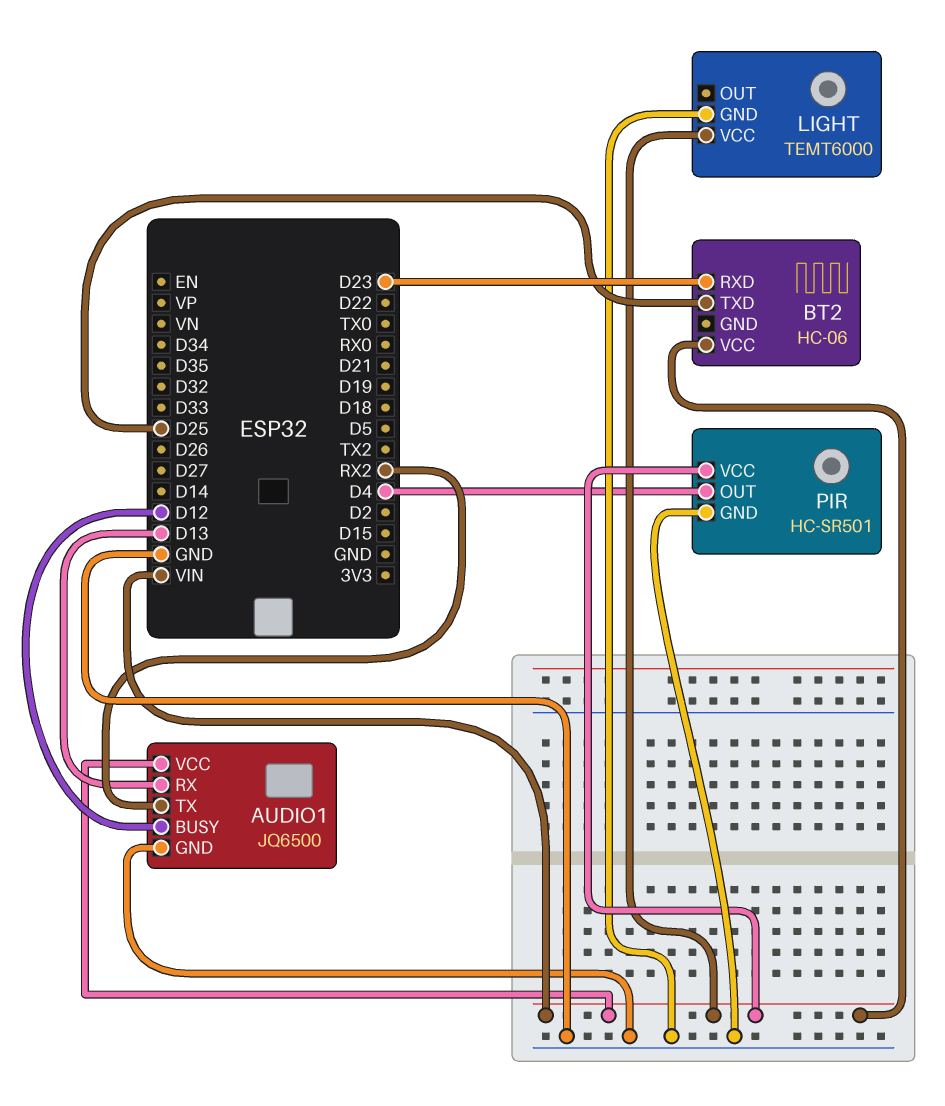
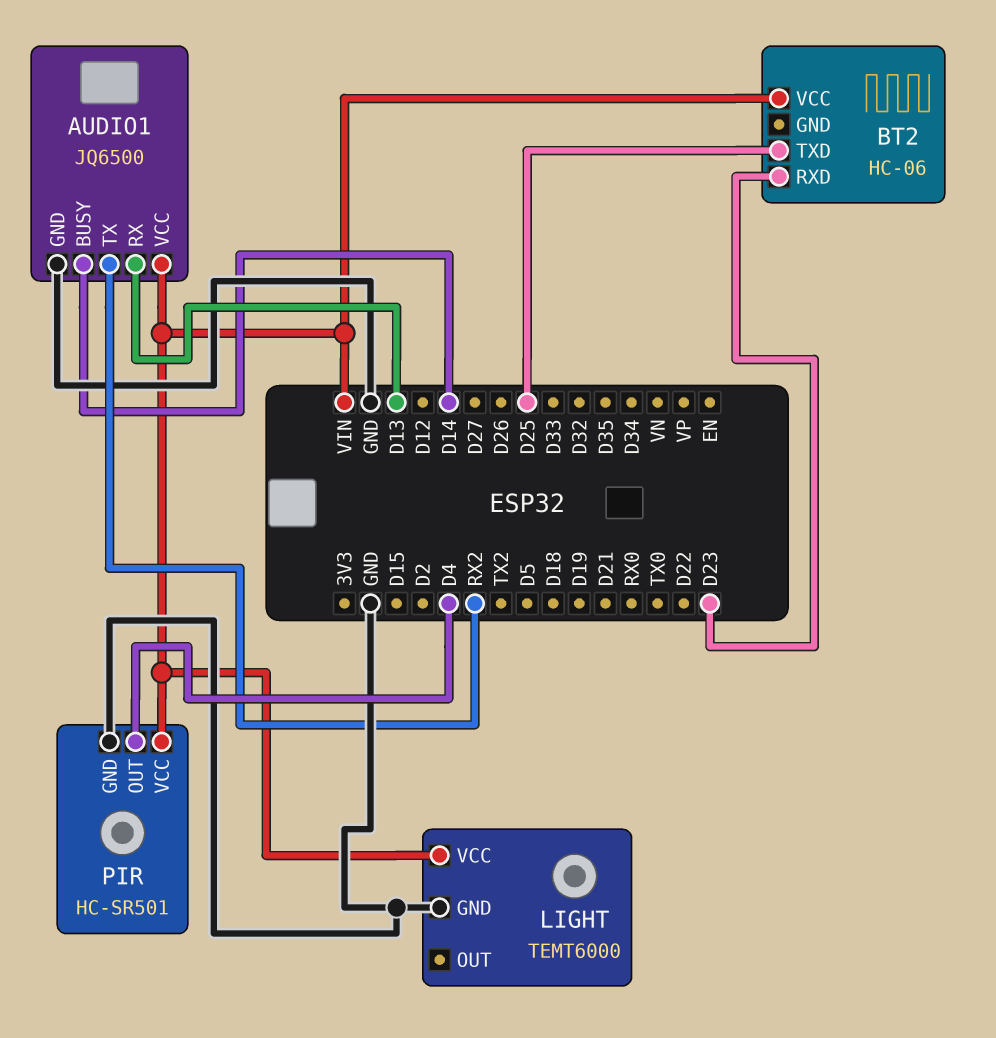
AUDIO1 pin BUSY: D12 -> D14

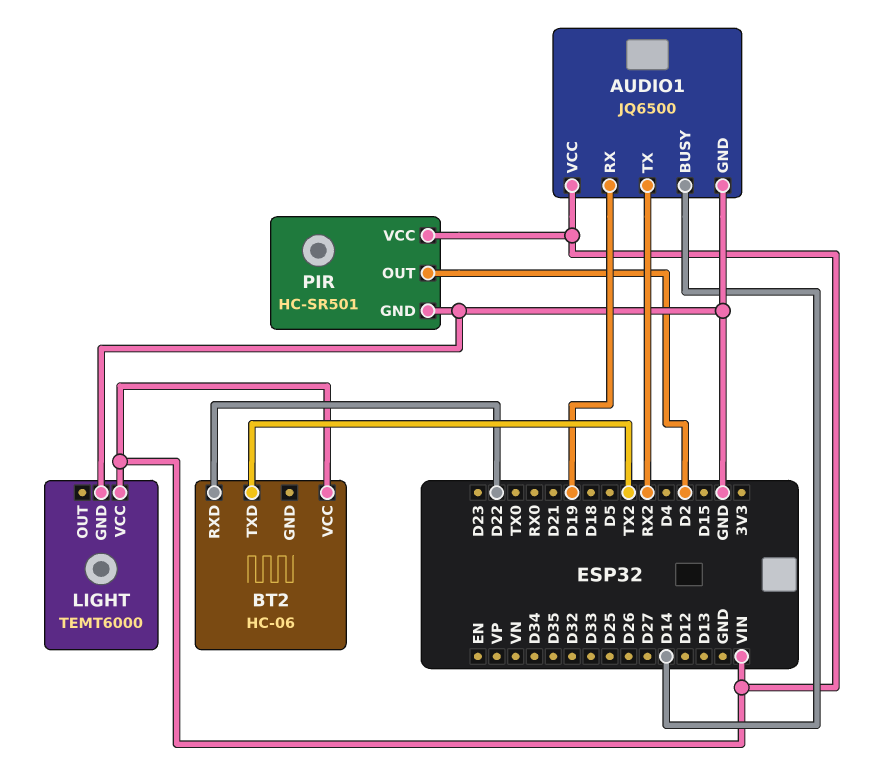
AUDIO1 pin RX: D13 -> D19
BT2 pin RXD: D23 -> D22
BT2 pin TXD: D25 -> TX2
PIR pin OUT: D4 -> D2

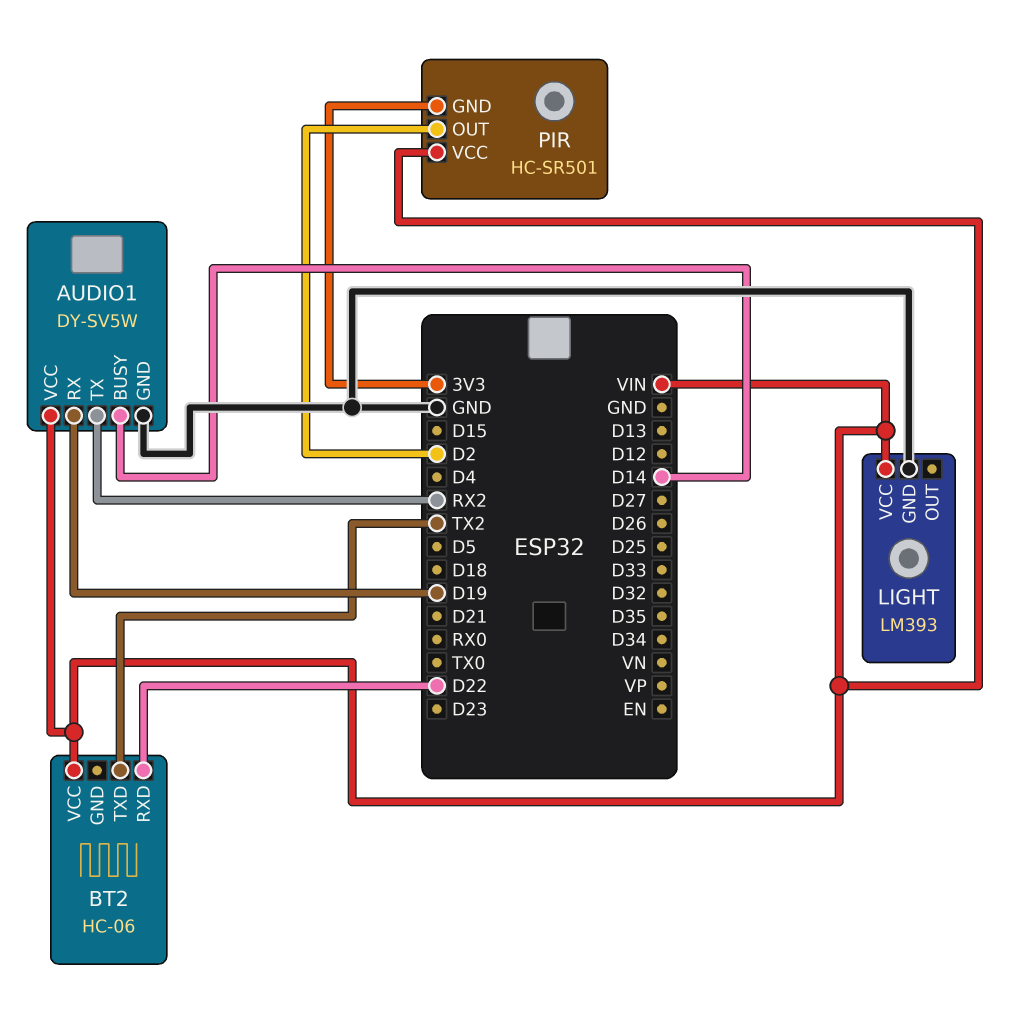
AUDIO1: JQ6500 -> DY-SV5W
LIGHT: TEMT6000 -> LM393
PIR pin GND: GND -> 3V3

